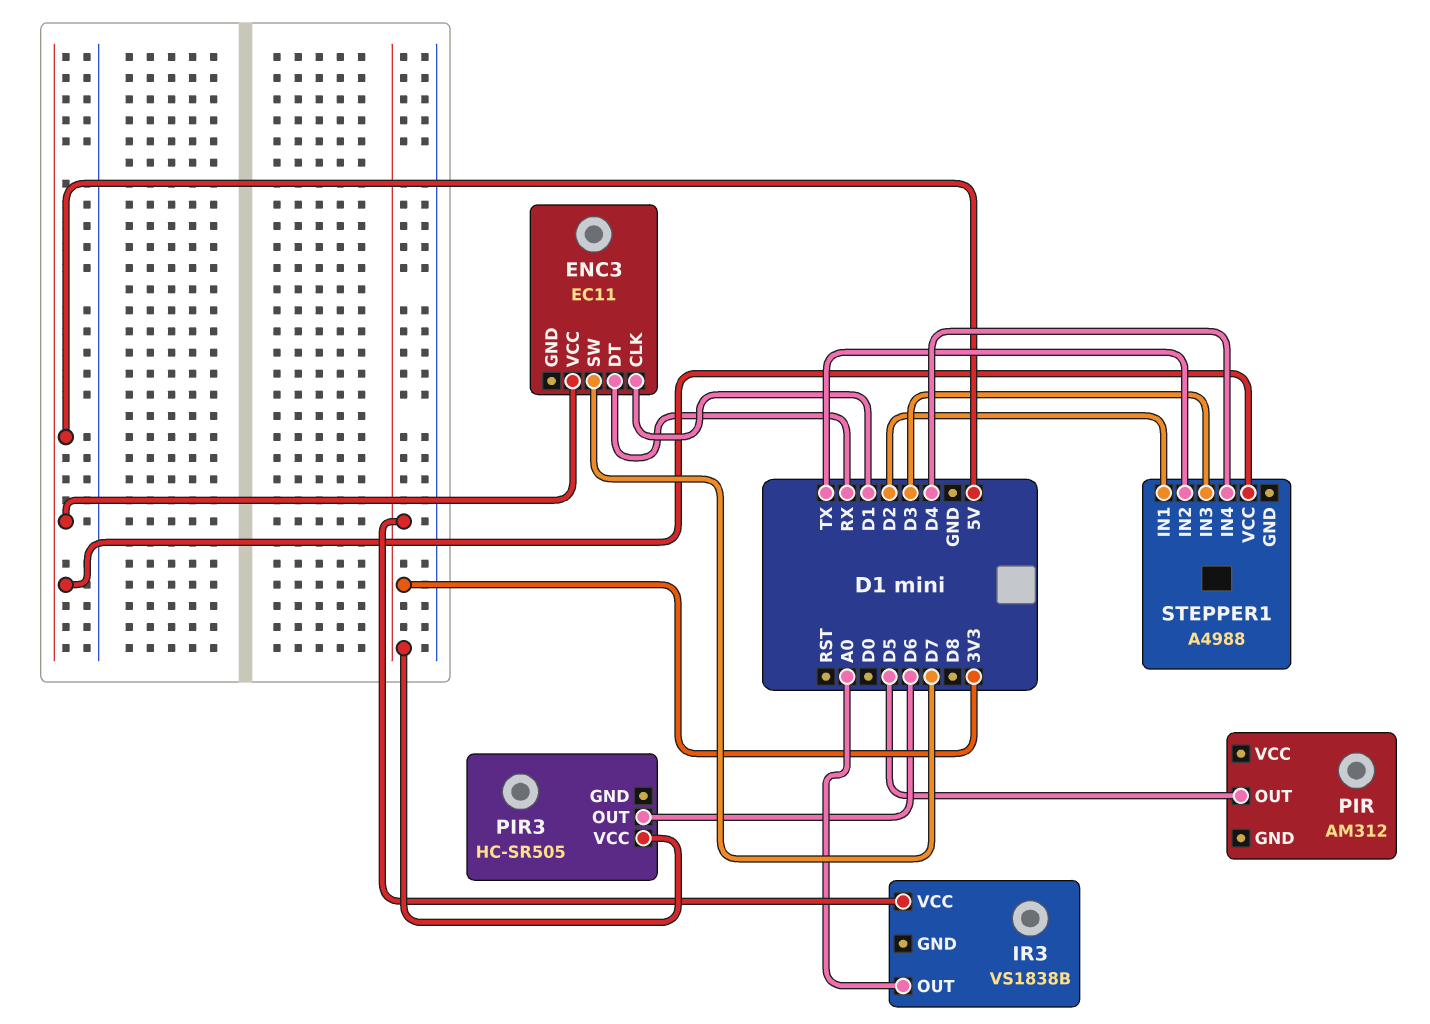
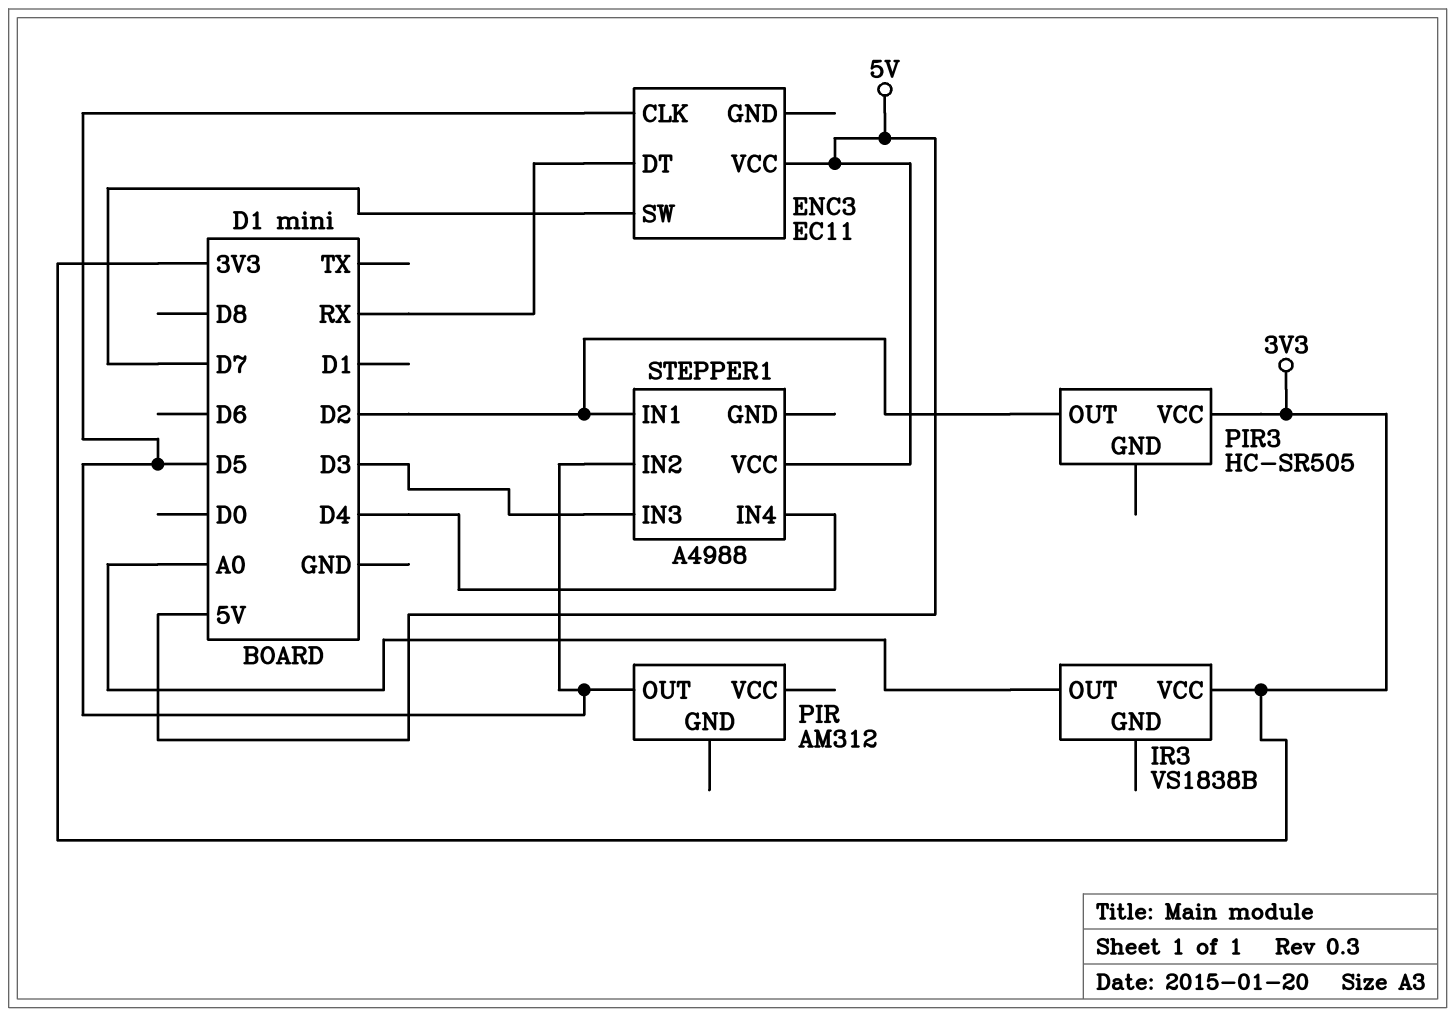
ENC3 pin CLK: D1 -> D5
PIR3 pin OUT: D6 -> D2
STEPPER1 pin IN2: TX -> D5

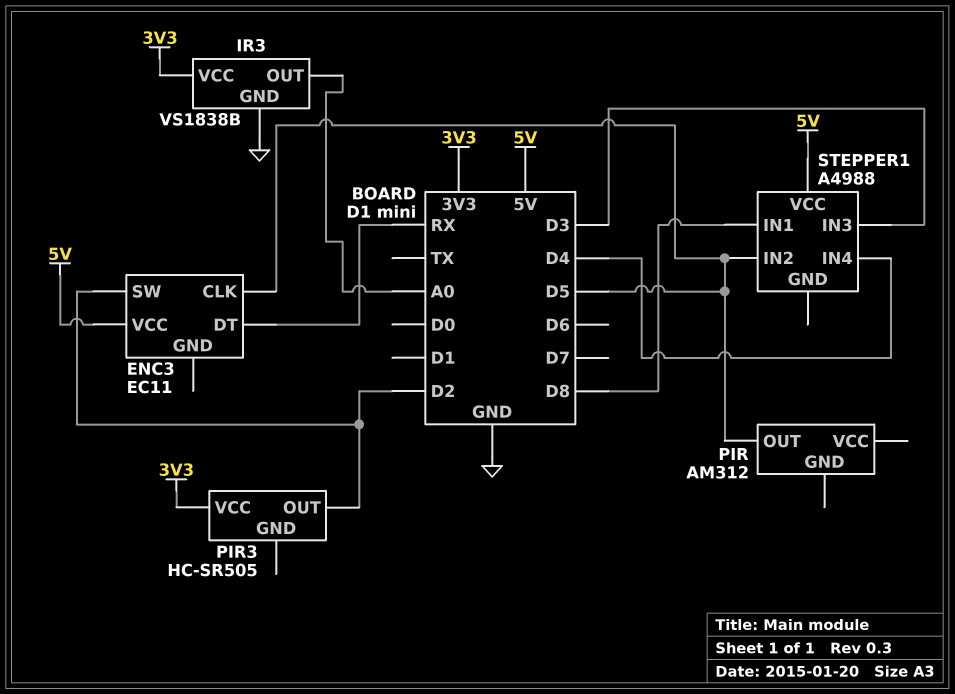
ENC3 pin SW: D7 -> D2
IR3 pin GND: none -> GND
STEPPER1 pin IN1: D2 -> D8

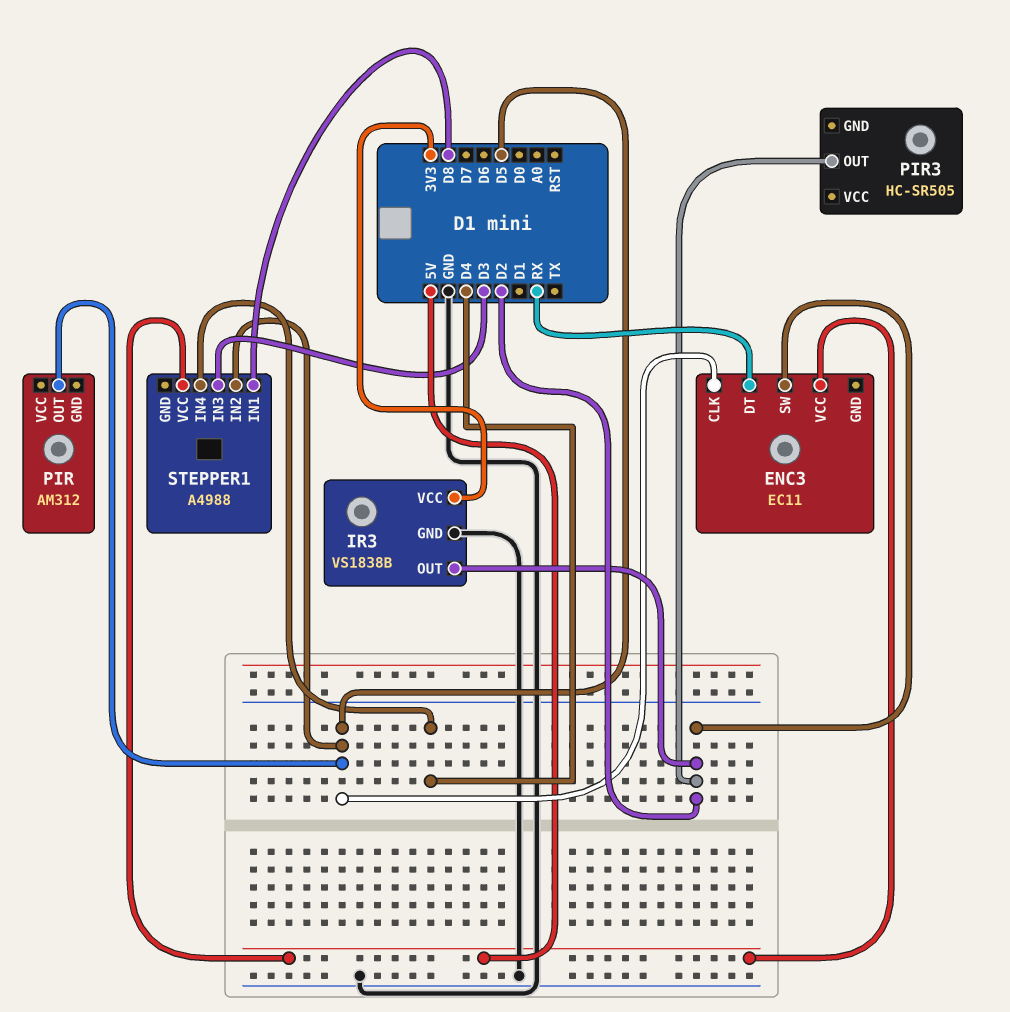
IR3 pin OUT: A0 -> D2
PIR3 pin VCC: 3V3 -> none

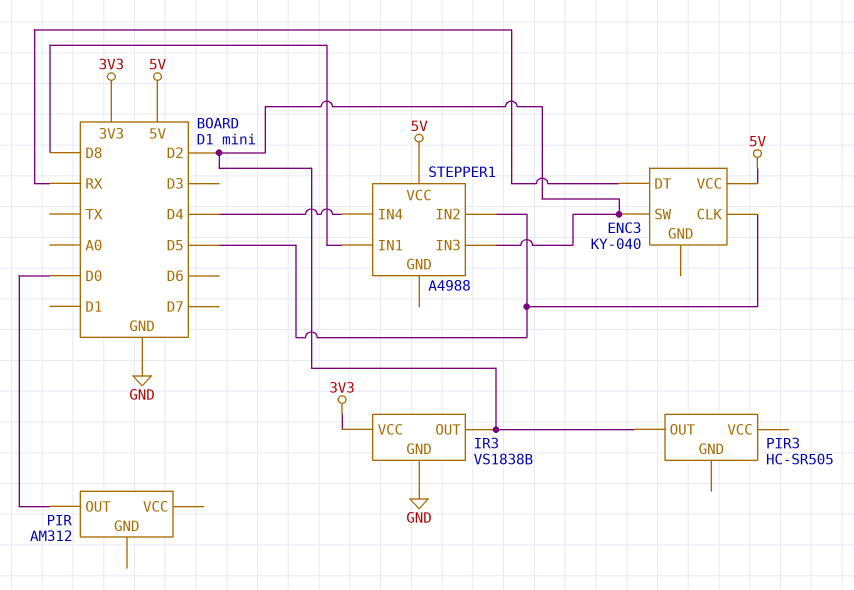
ENC3: EC11 -> KY-040
PIR pin OUT: D5 -> D0
STEPPER1 pin IN3: D3 -> D2

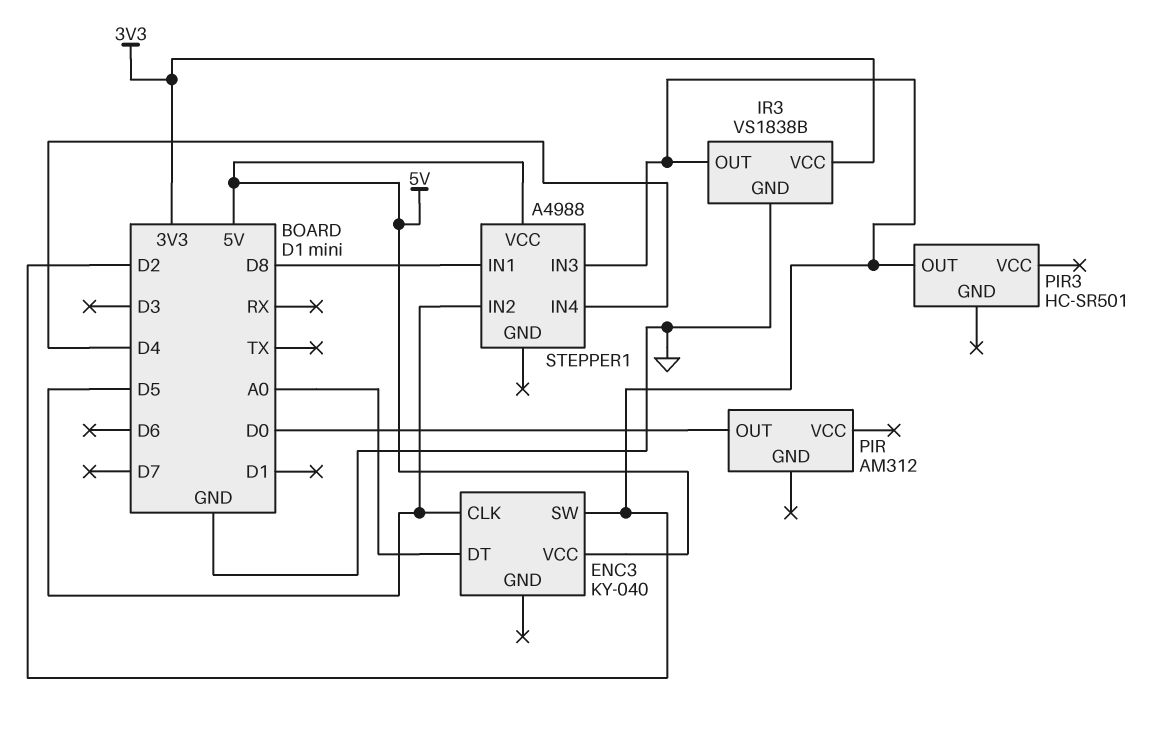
ENC3 pin DT: RX -> A0
PIR3: HC-SR505 -> HC-SR501

